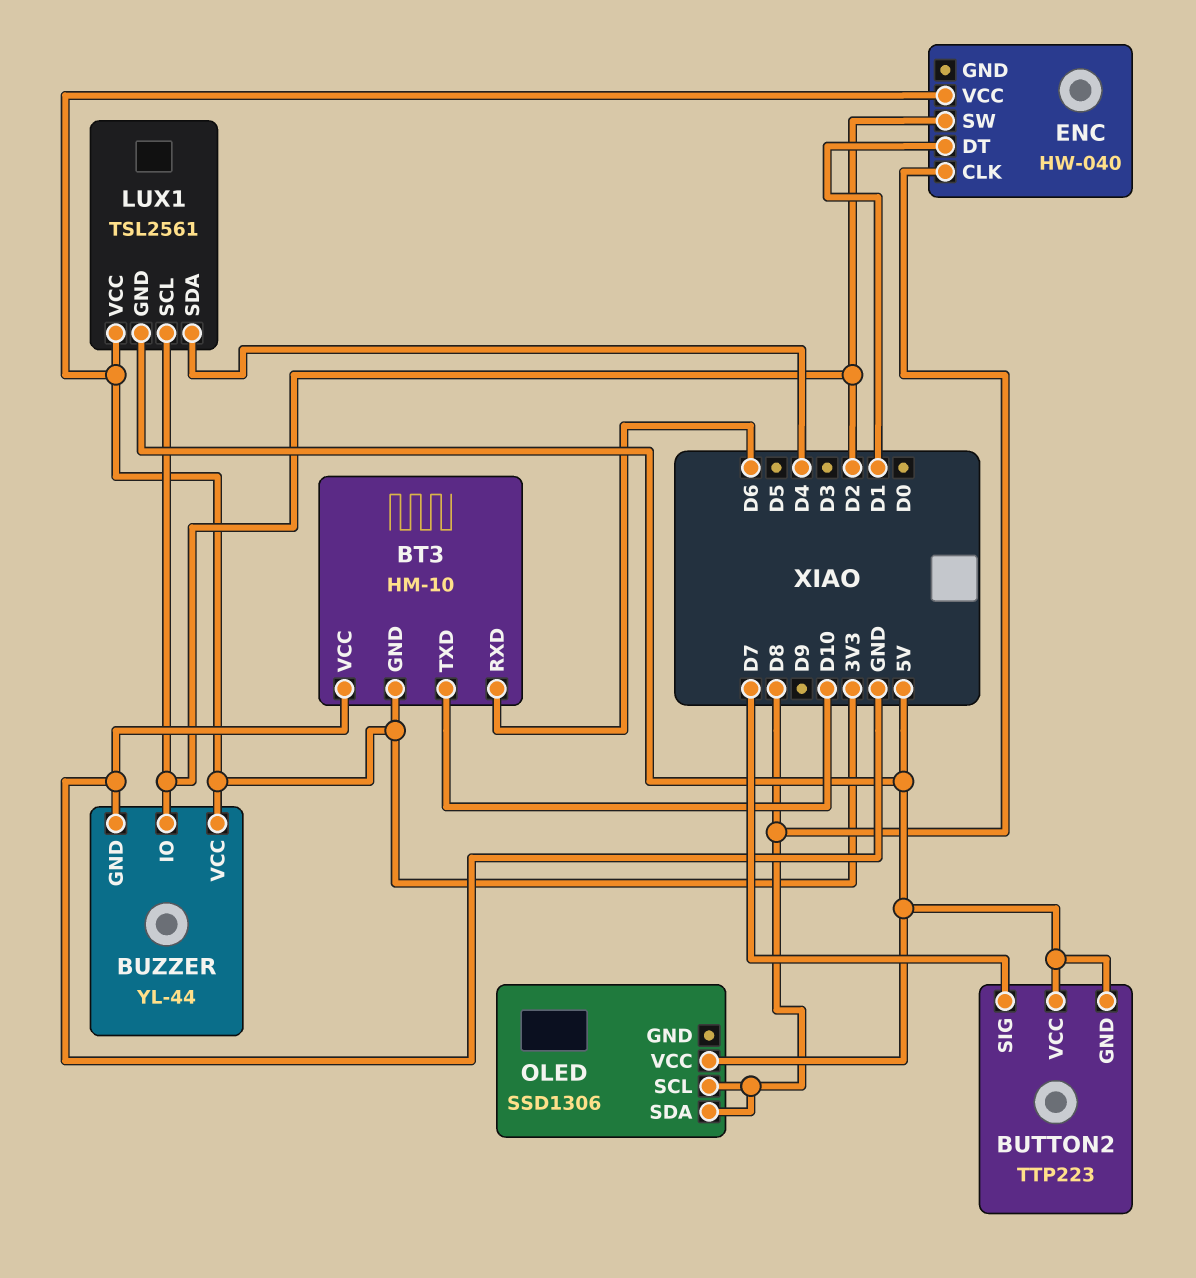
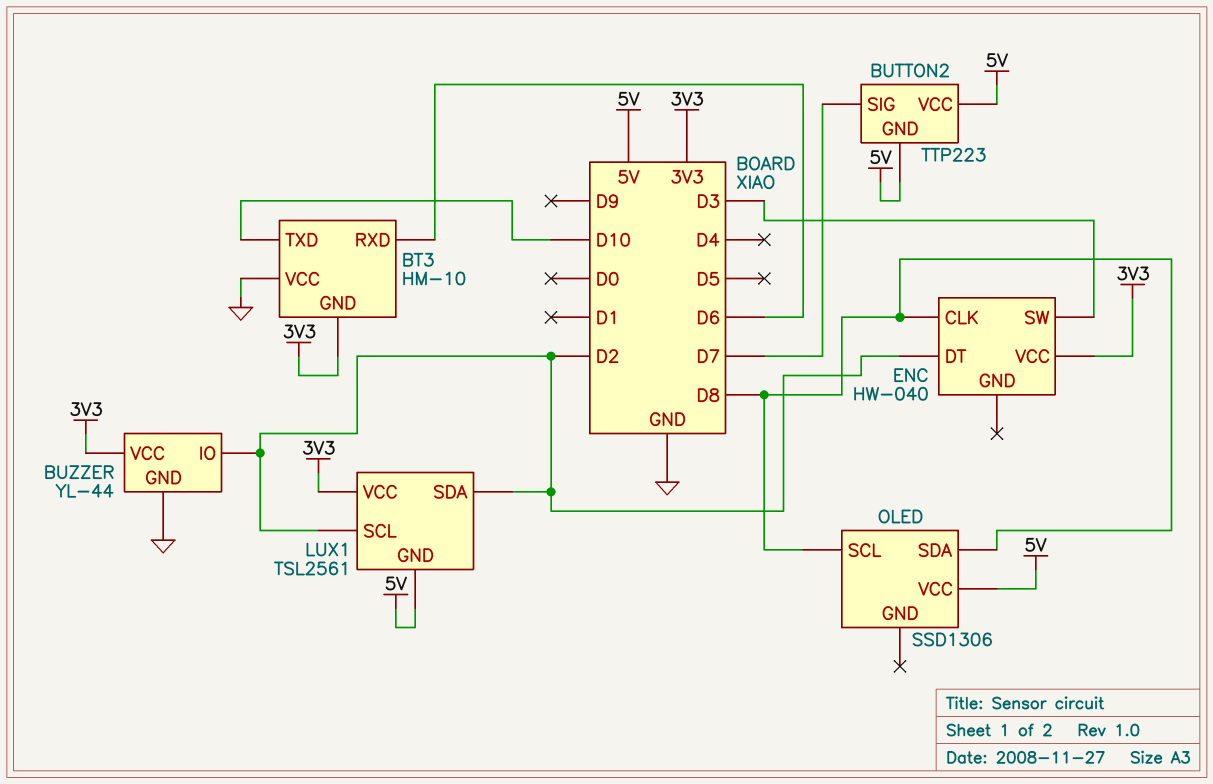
ENC pin DT: D1 -> D2
ENC pin SW: D2 -> D3
LUX1 pin SDA: D4 -> D2

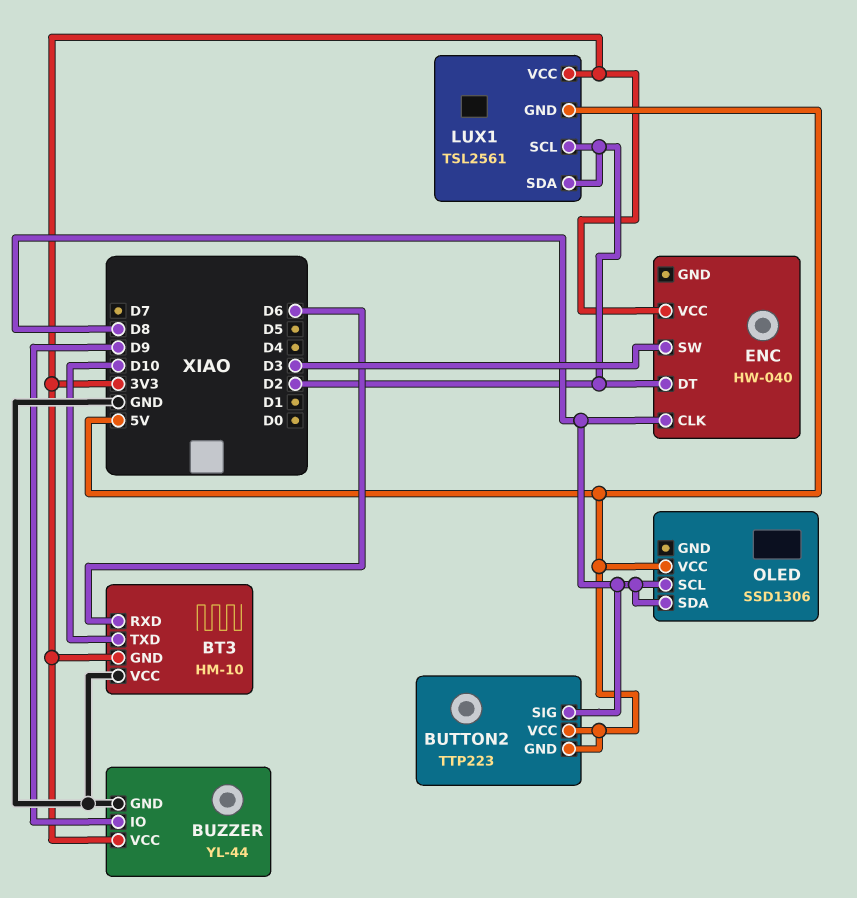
BUTTON2 pin SIG: D7 -> D8
BUZZER pin IO: D2 -> D9

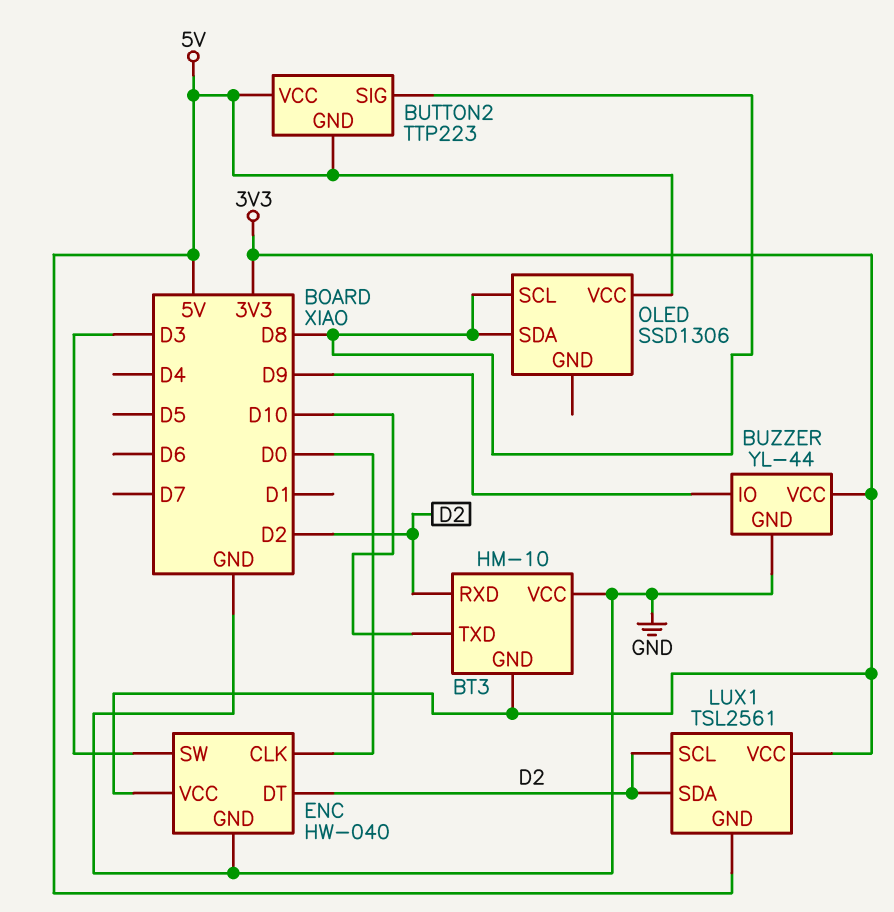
BT3 pin RXD: D6 -> D2
ENC pin CLK: D8 -> D0
ENC pin GND: none -> GND

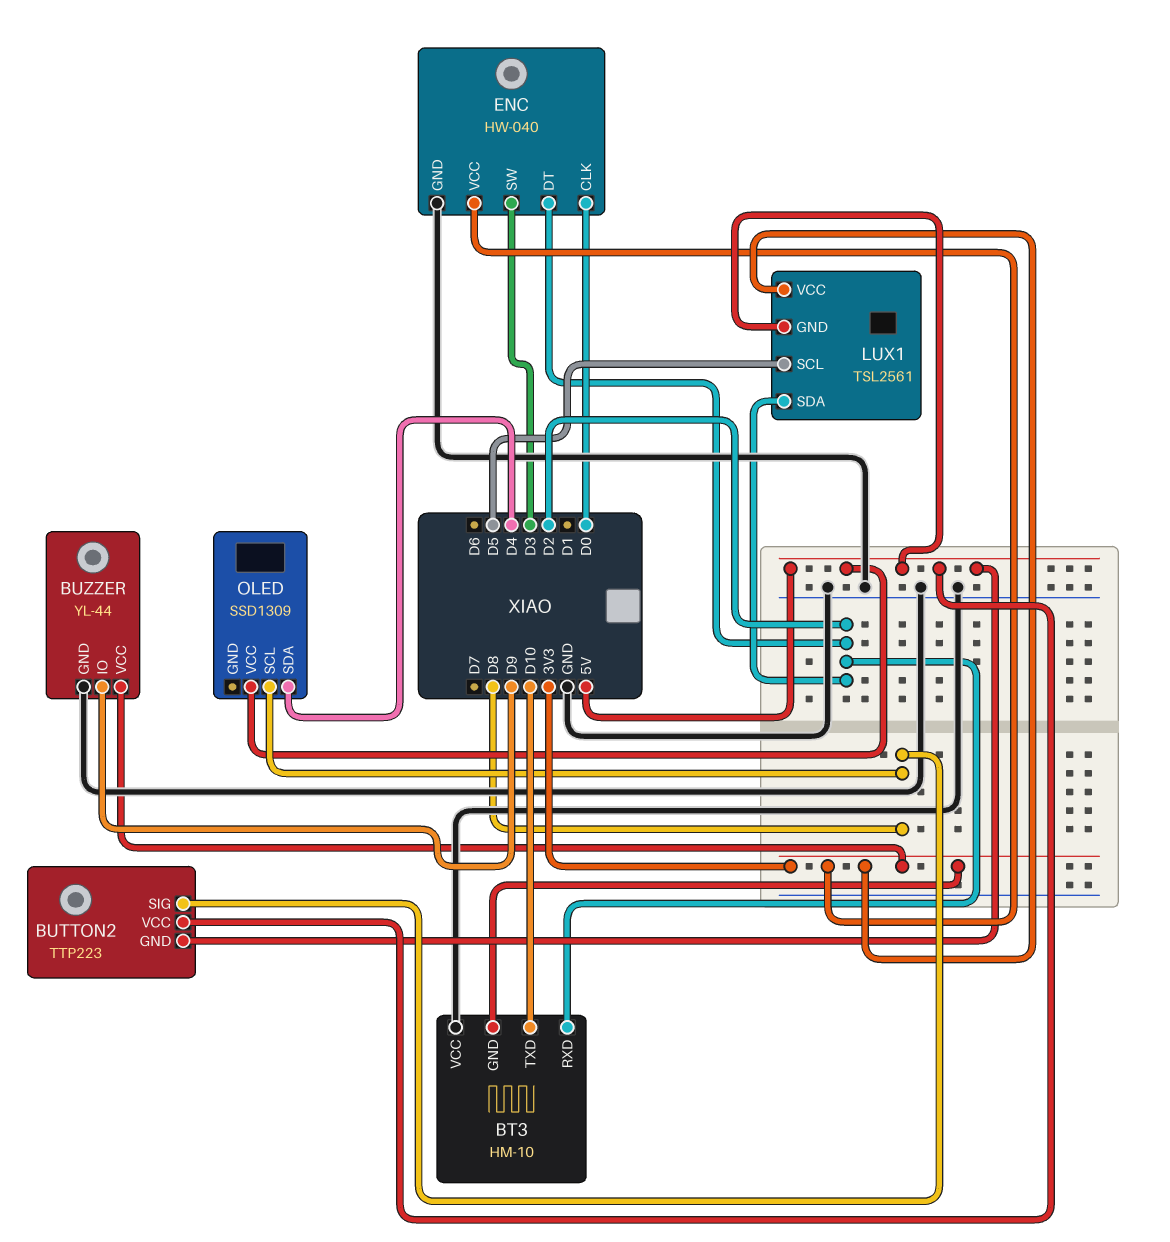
LUX1 pin SCL: D2 -> D5
OLED: SSD1306 -> SSD1309
OLED pin SDA: D8 -> D4

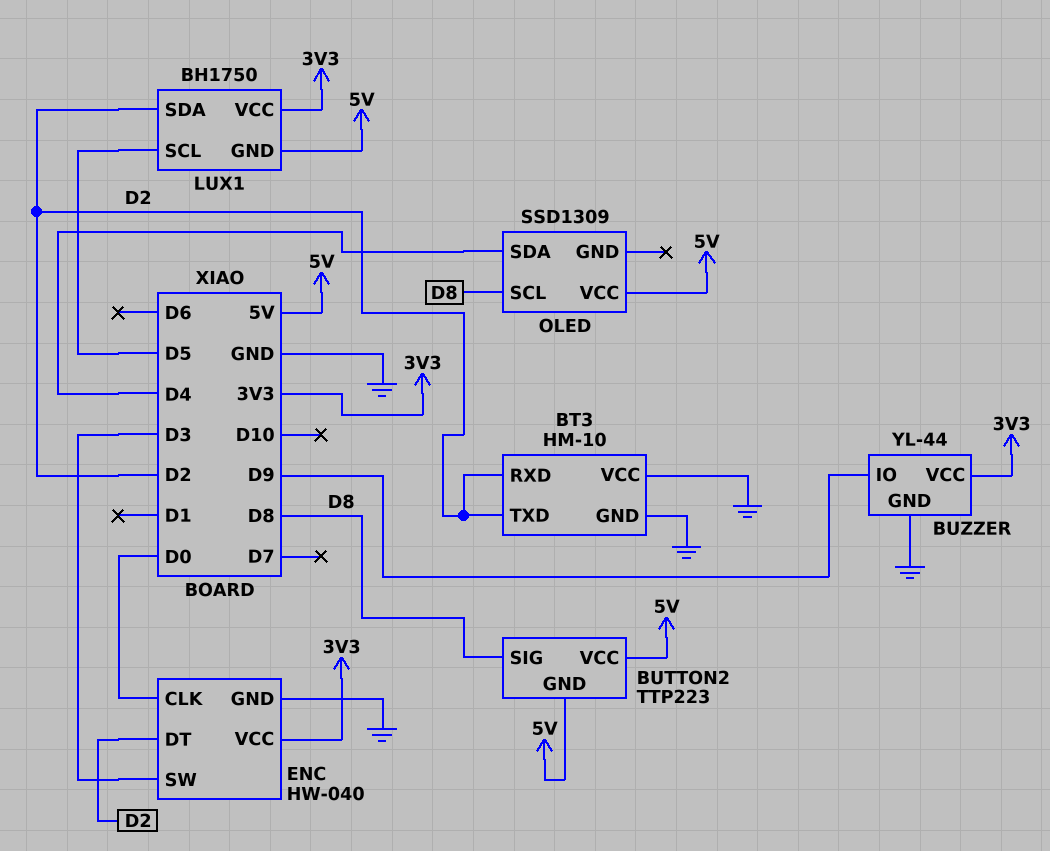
BT3 pin GND: 3V3 -> GND
BT3 pin TXD: D10 -> D2
LUX1: TSL2561 -> BH1750

